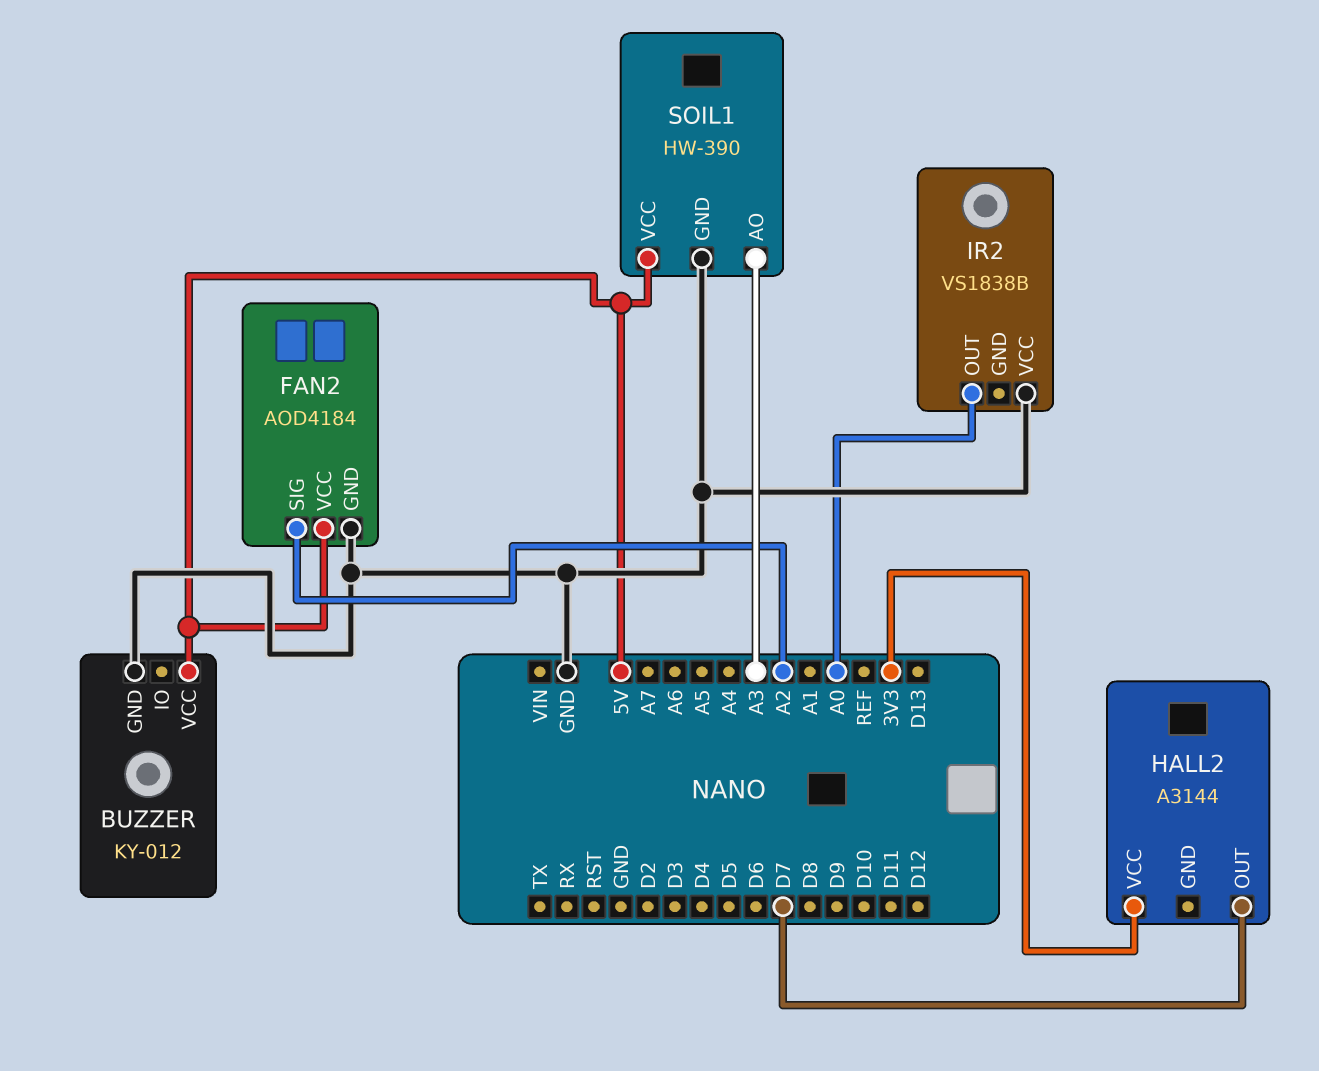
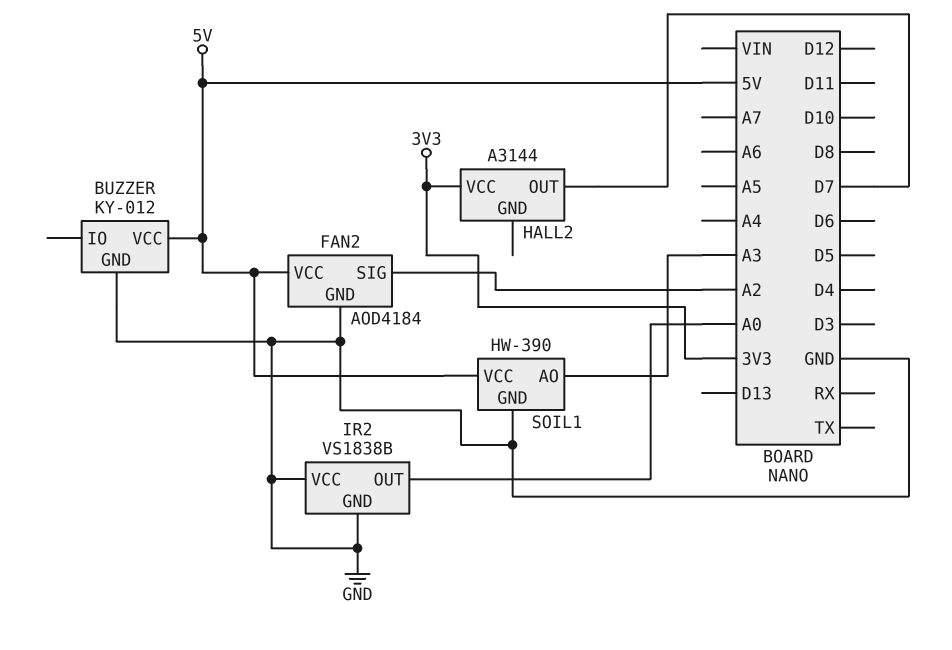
IR2 pin GND: none -> GND

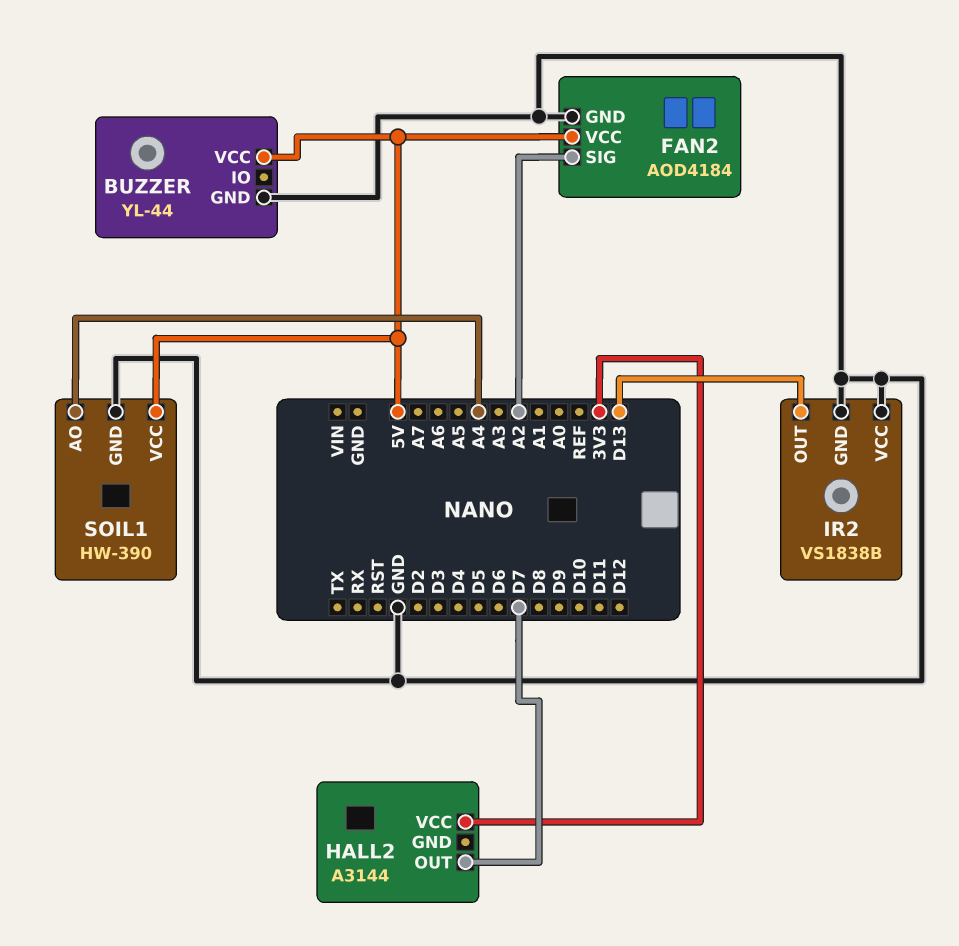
BUZZER: KY-012 -> YL-44
IR2 pin OUT: A0 -> D13
SOIL1 pin AO: A3 -> A4

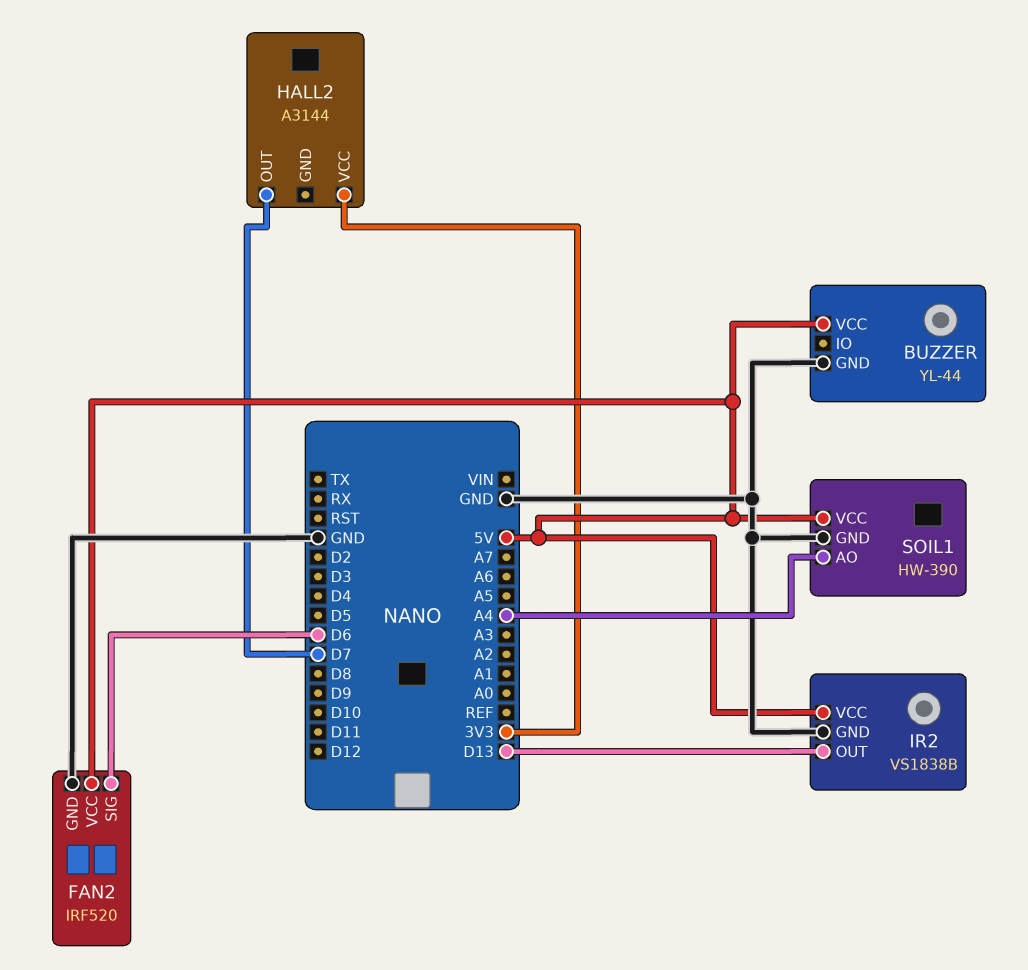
FAN2: AOD4184 -> IRF520
FAN2 pin SIG: A2 -> D6
IR2 pin VCC: GND -> 5V

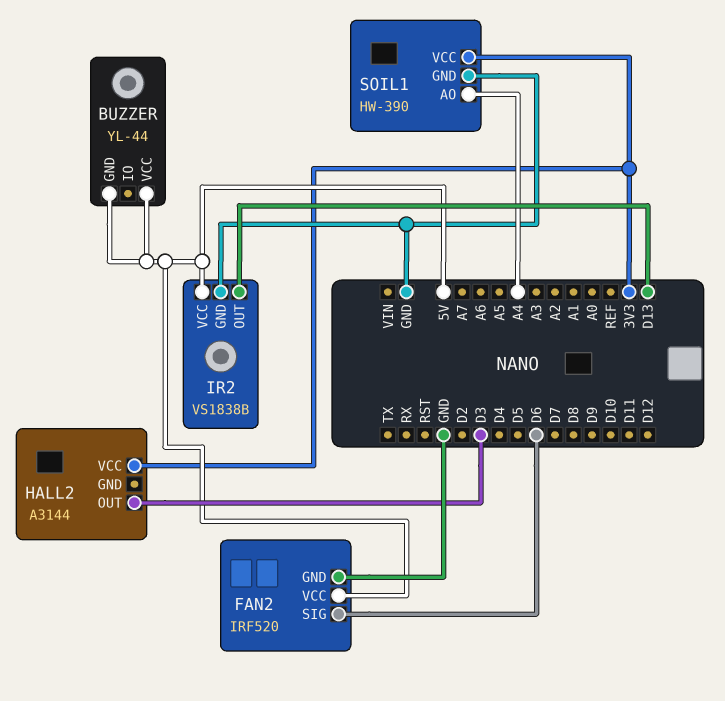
BUZZER pin GND: GND -> 5V
HALL2 pin OUT: D7 -> D3
SOIL1 pin VCC: 5V -> 3V3

